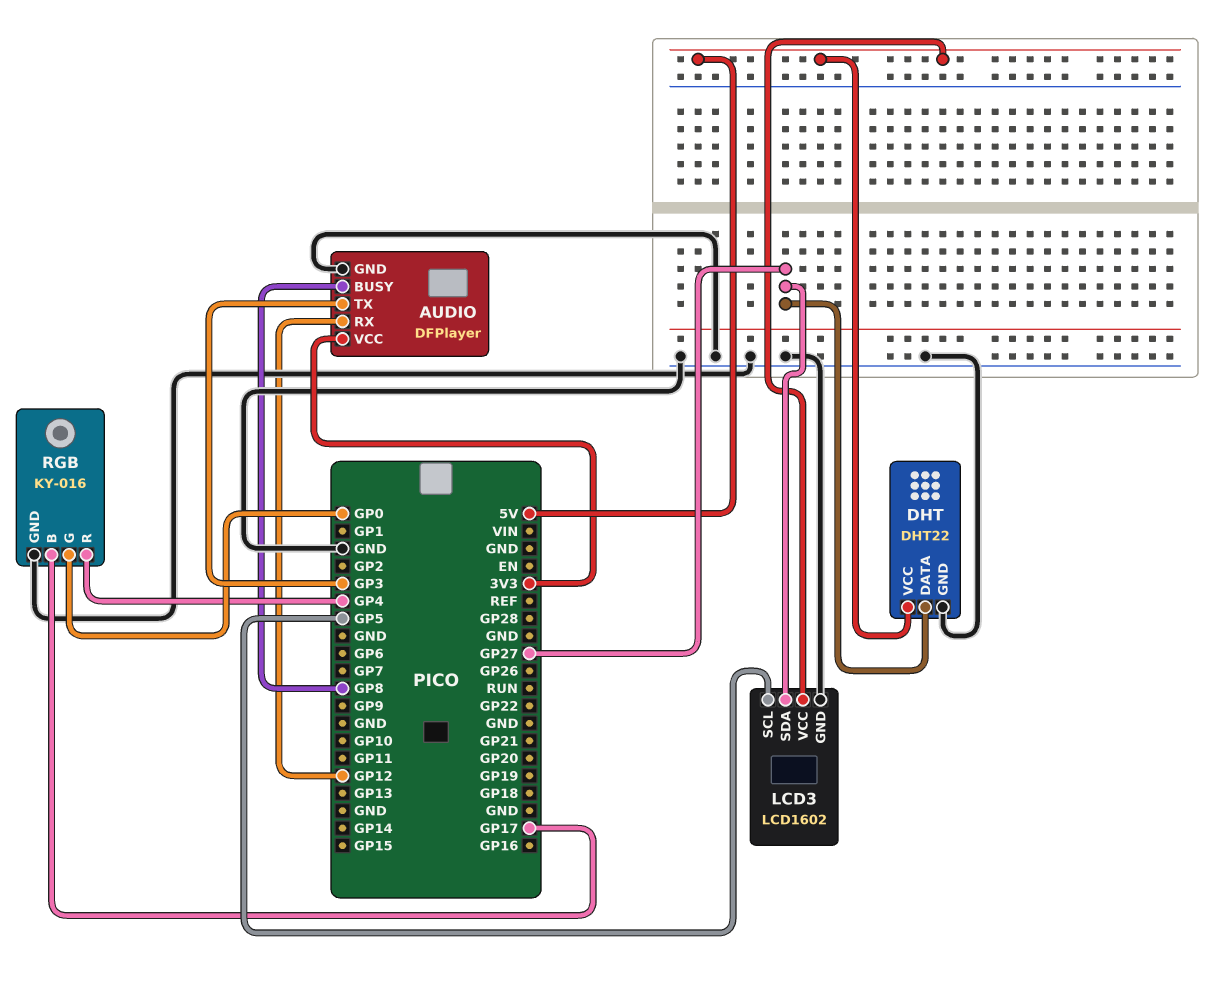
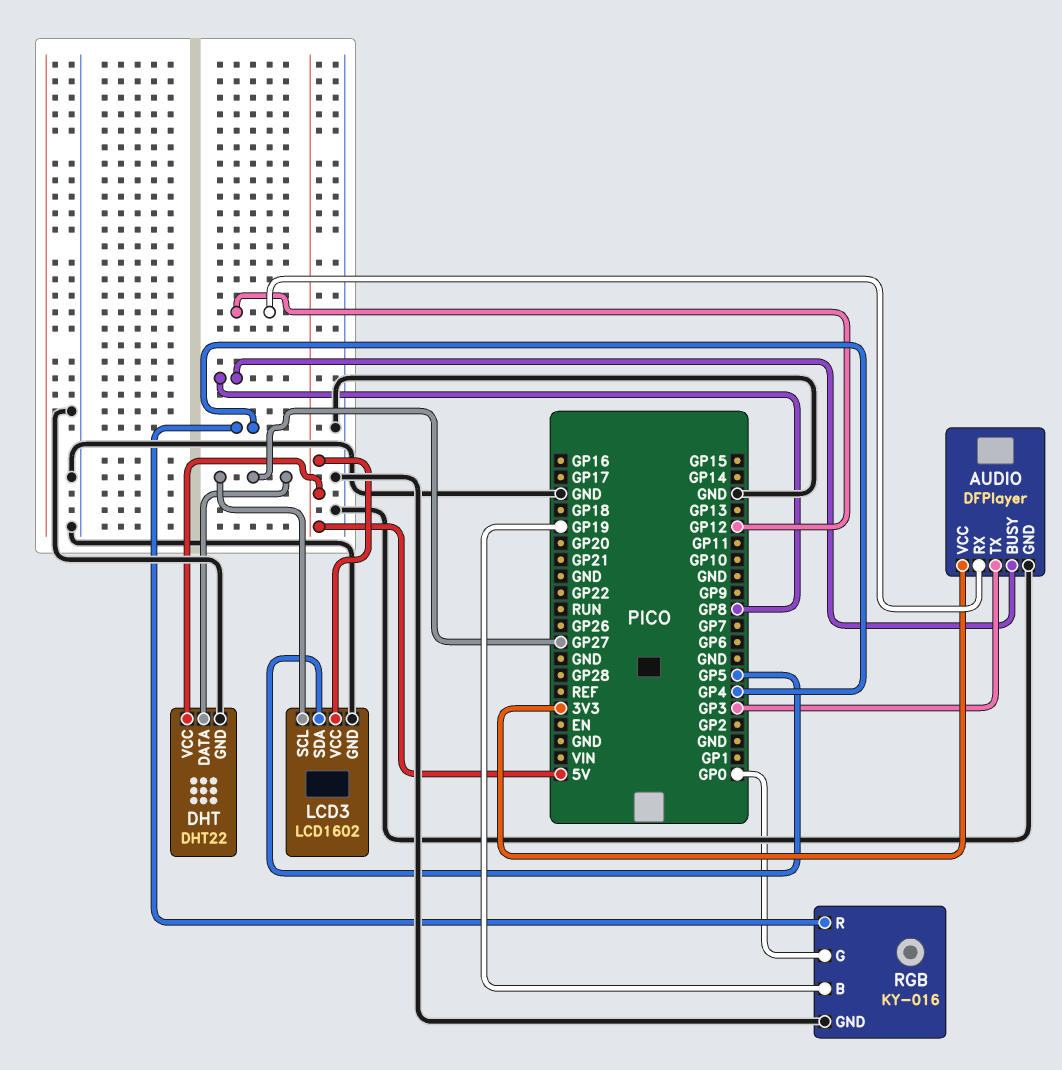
LCD3 pin SCL: GP5 -> GP27
LCD3 pin SDA: GP27 -> GP5
RGB pin B: GP17 -> GP19

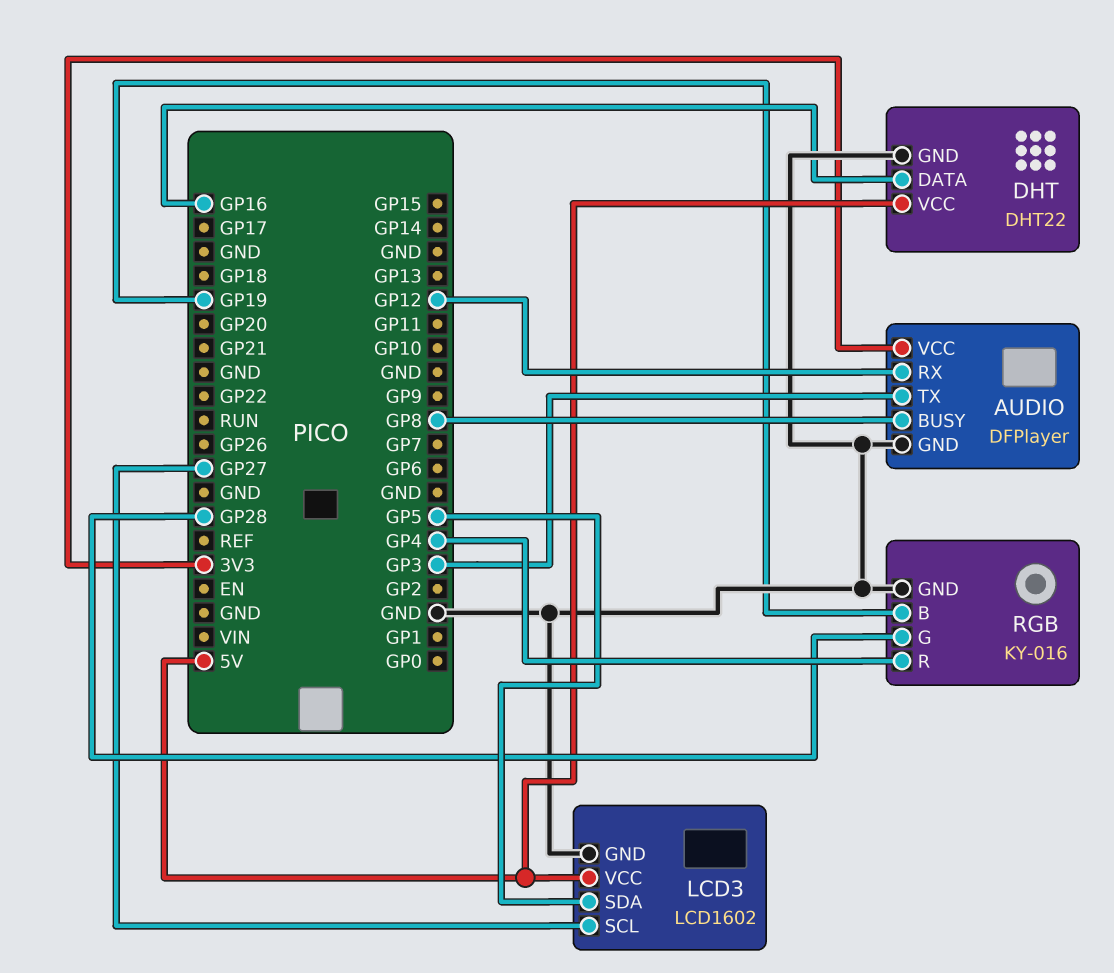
DHT pin DATA: GP27 -> GP16
RGB pin G: GP0 -> GP28

